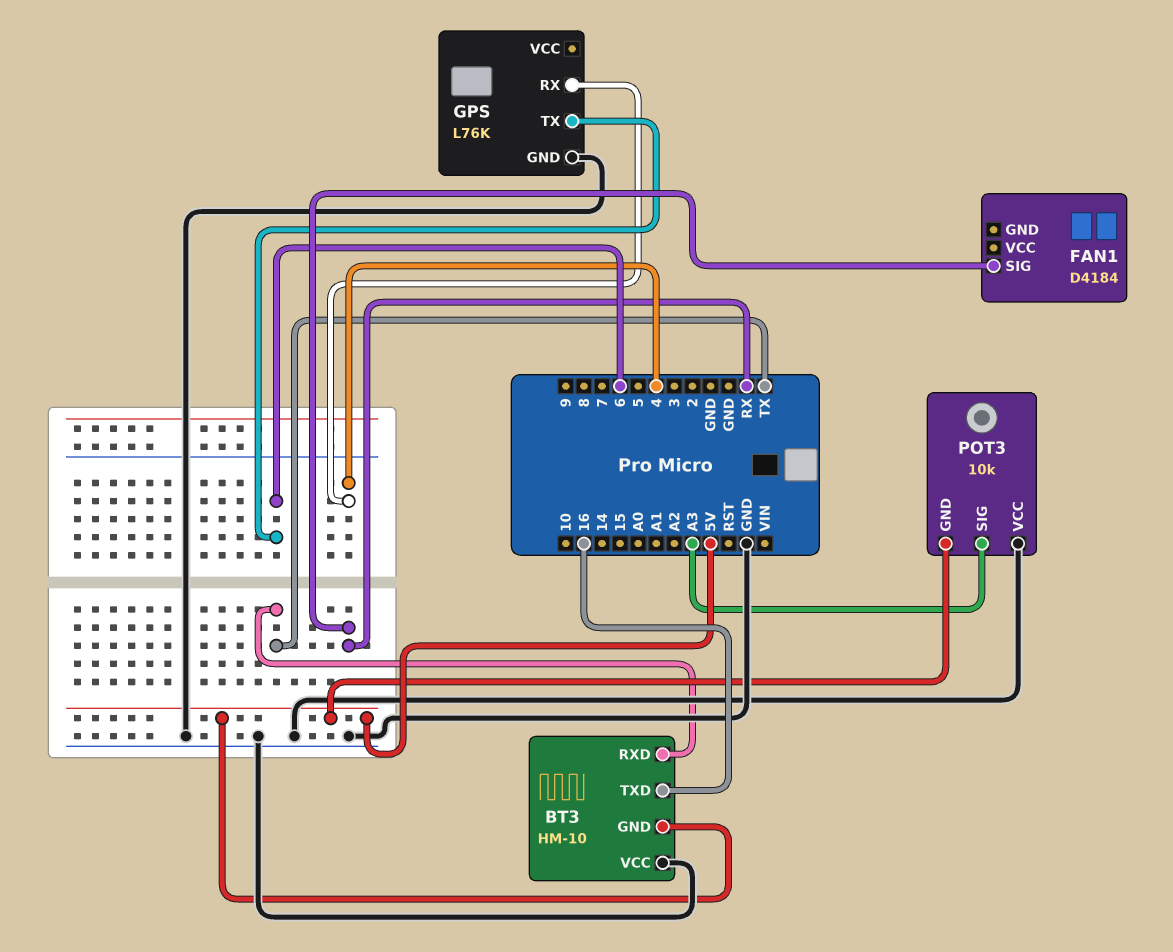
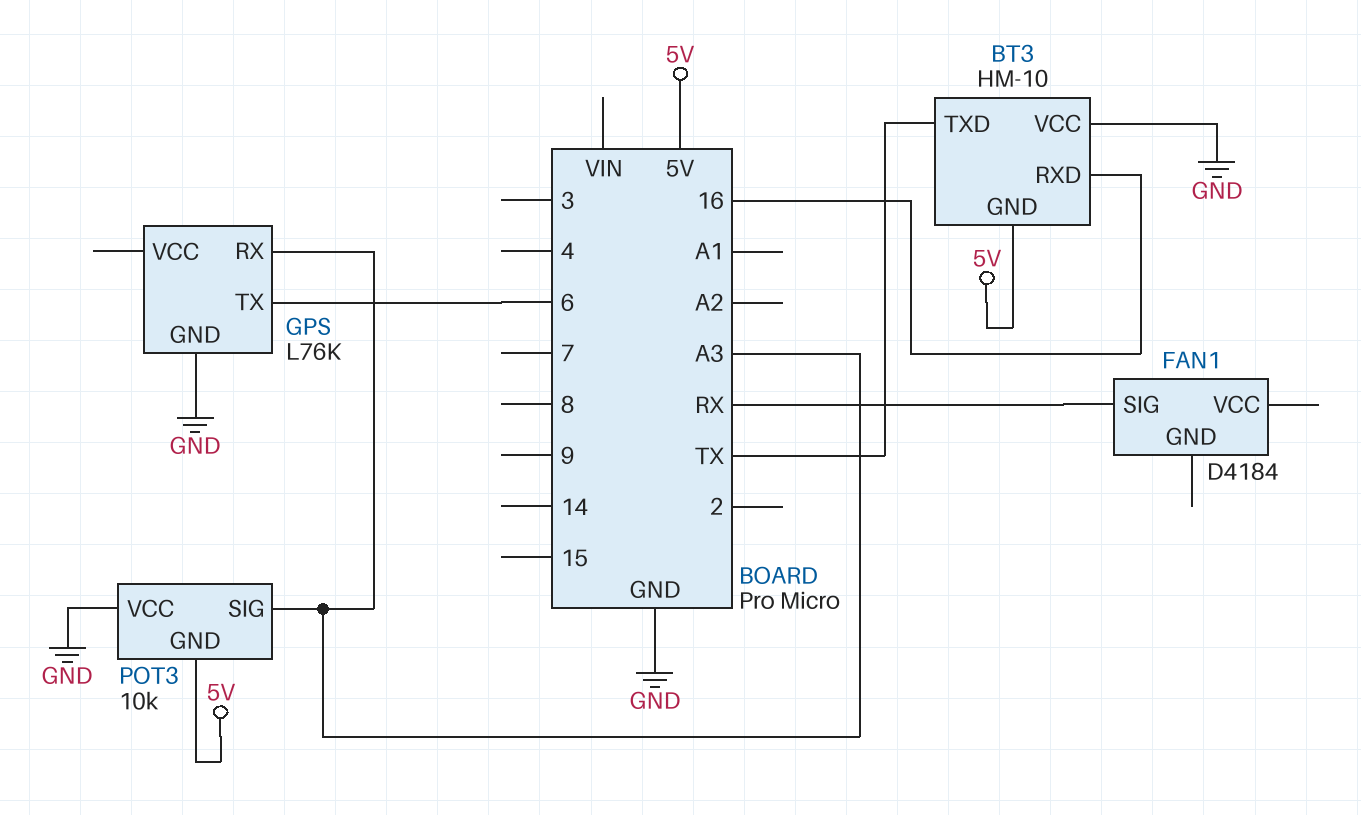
BT3 pin RXD: TX -> 16
BT3 pin TXD: 16 -> TX
GPS pin RX: 4 -> A3

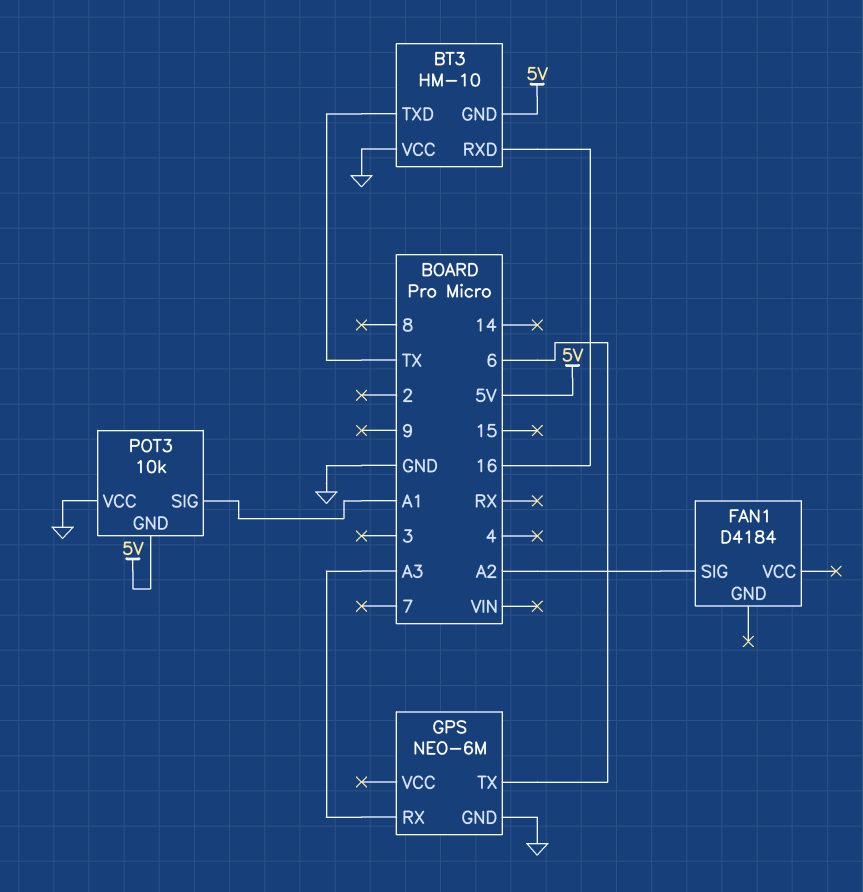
FAN1 pin SIG: RX -> A2
GPS: L76K -> NEO-6M
POT3 pin SIG: A3 -> A1

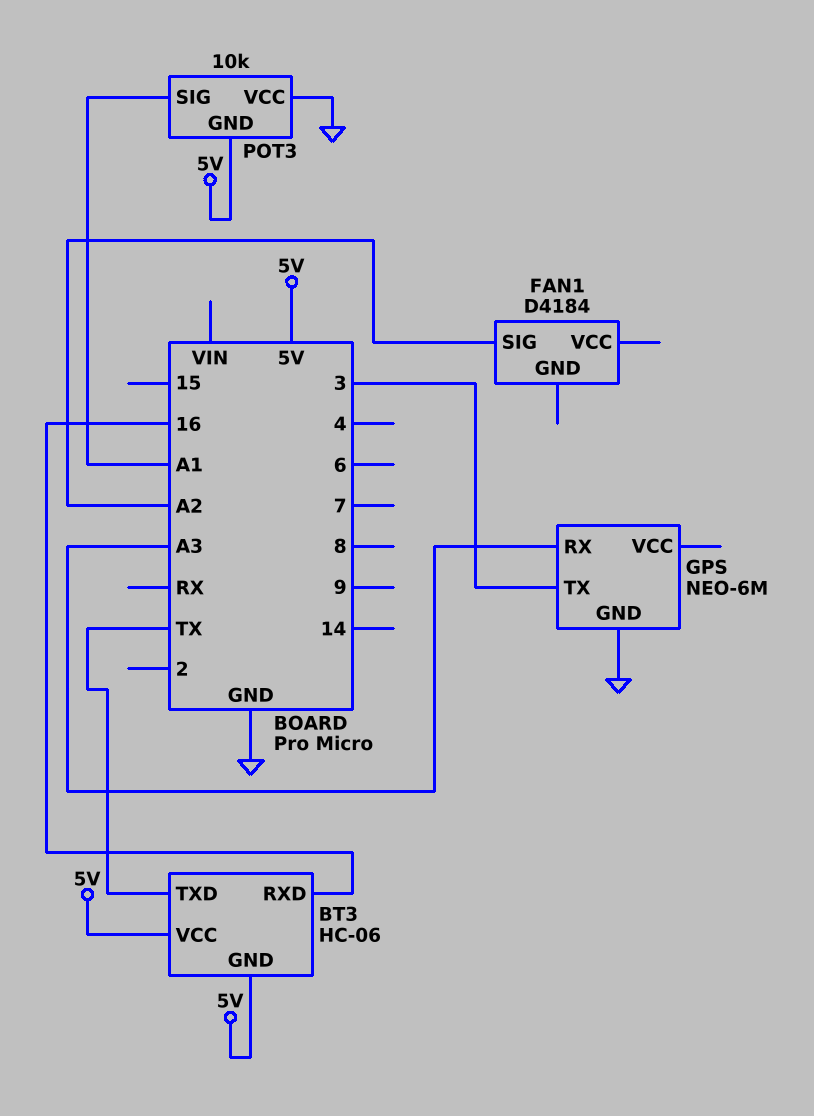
BT3: HM-10 -> HC-06
BT3 pin VCC: GND -> 5V
GPS pin TX: 6 -> 3

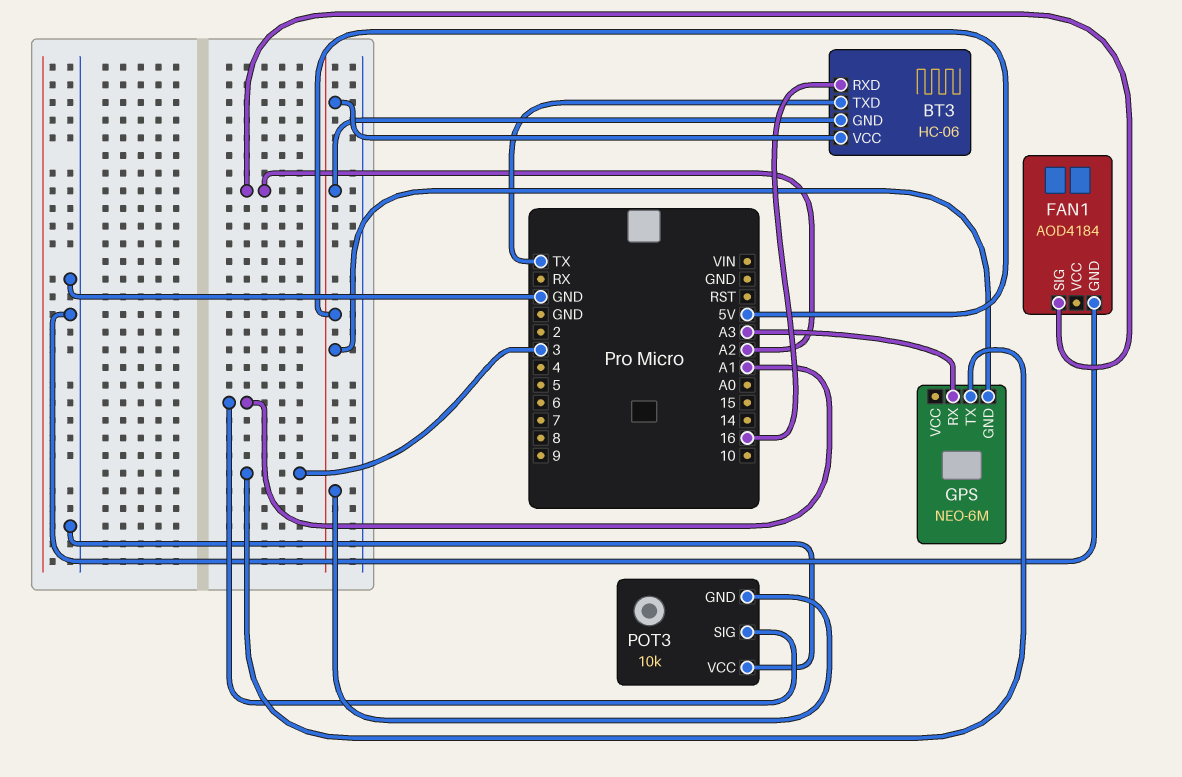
FAN1: D4184 -> AOD4184
FAN1 pin GND: none -> GND
GPS pin GND: GND -> 5V

